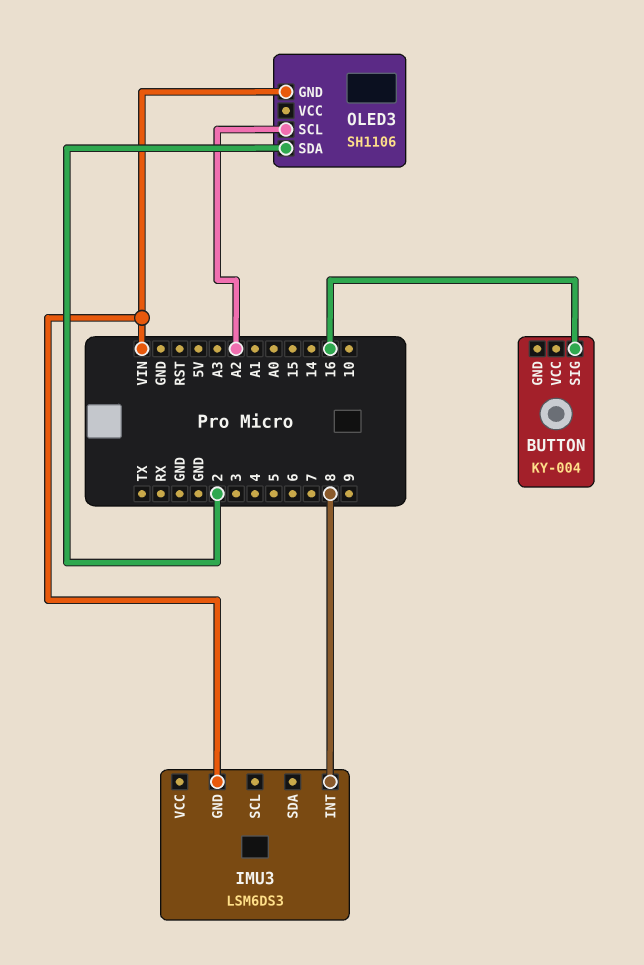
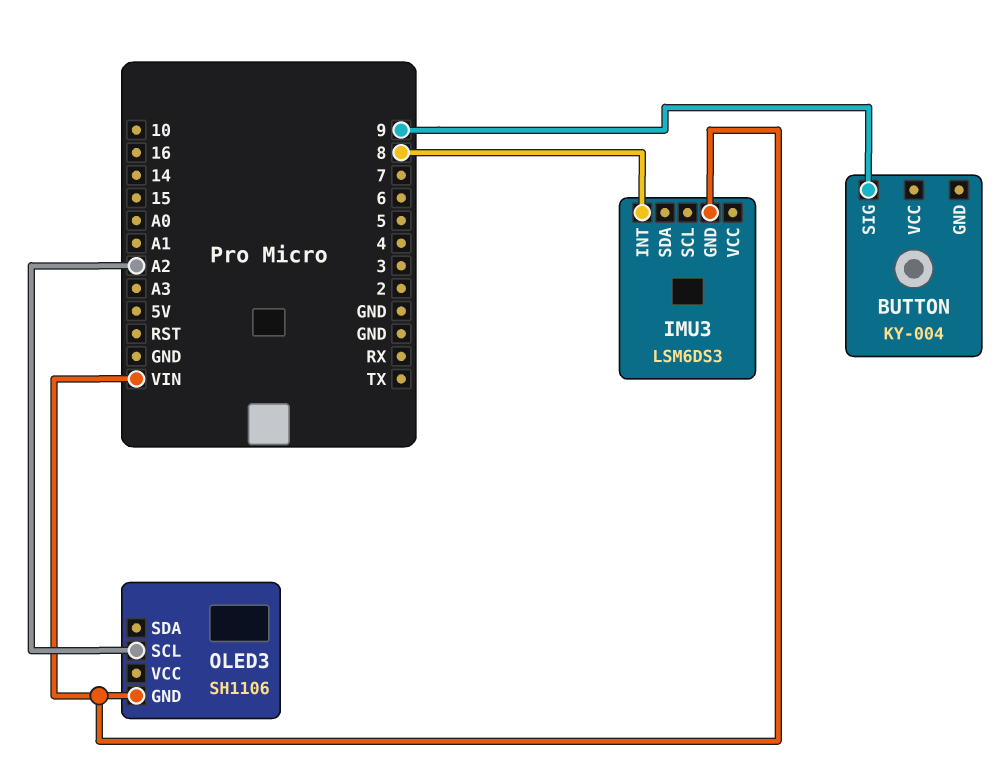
BUTTON pin SIG: 16 -> 9
OLED3 pin SDA: 2 -> none

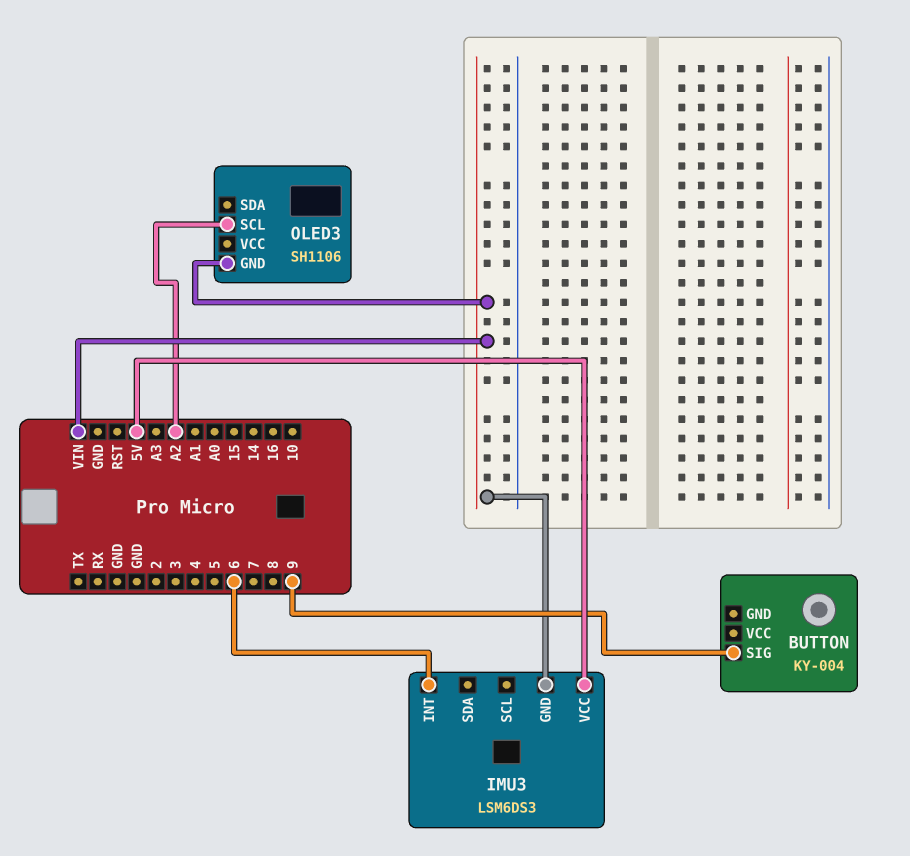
IMU3 pin INT: 8 -> 6
IMU3 pin VCC: none -> 5V

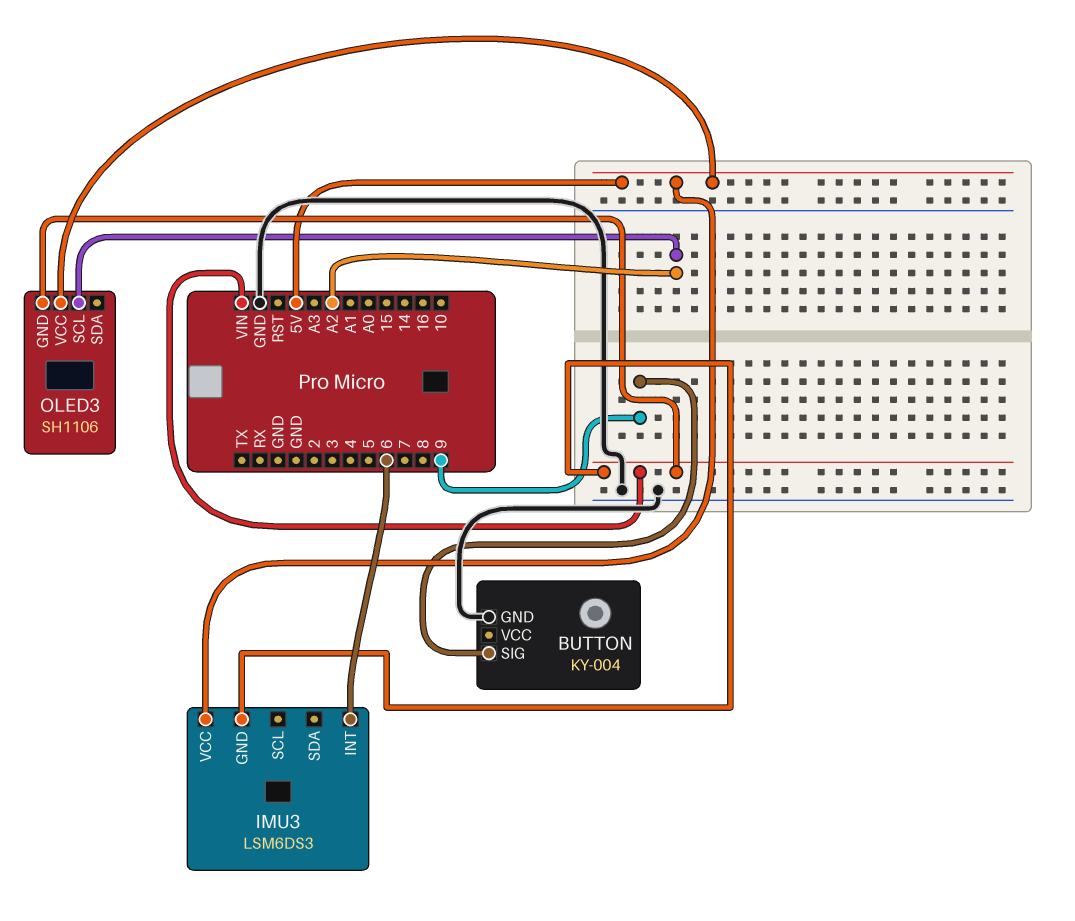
BUTTON pin GND: none -> GND
OLED3 pin VCC: none -> 5V

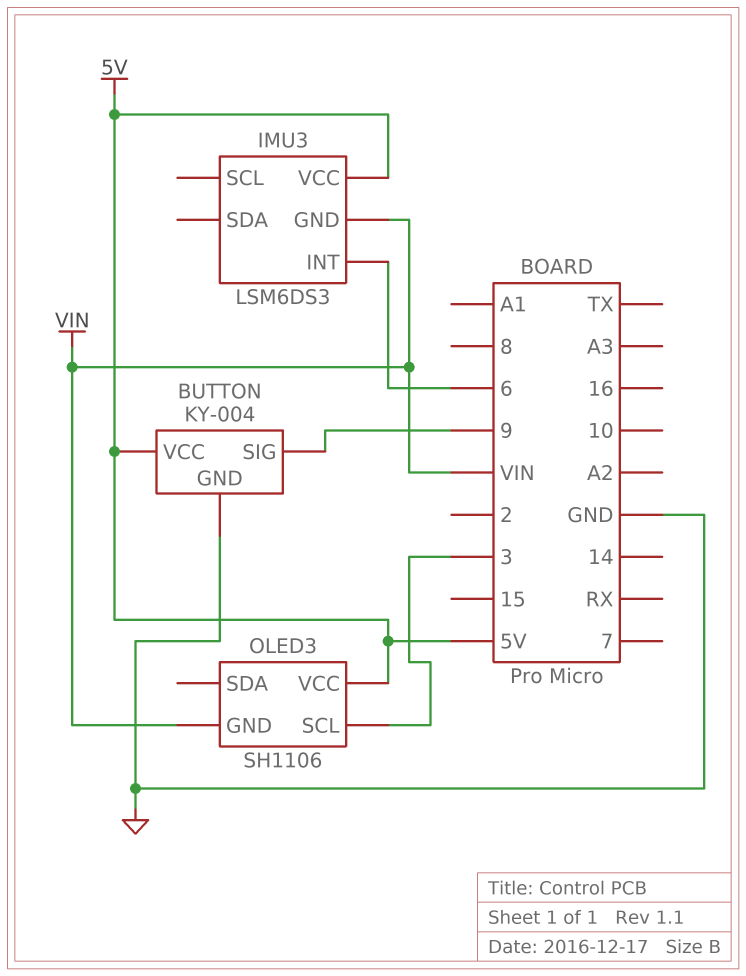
BUTTON pin VCC: none -> 5V
OLED3 pin SCL: A2 -> 3

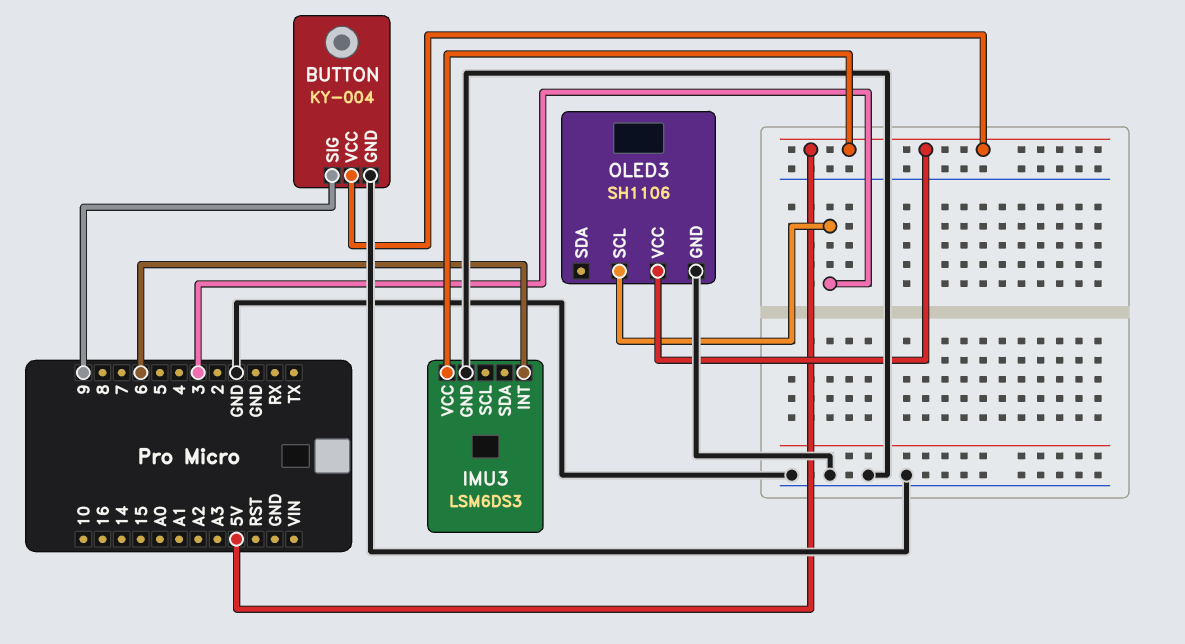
IMU3 pin GND: VIN -> GND
OLED3 pin GND: VIN -> GND

